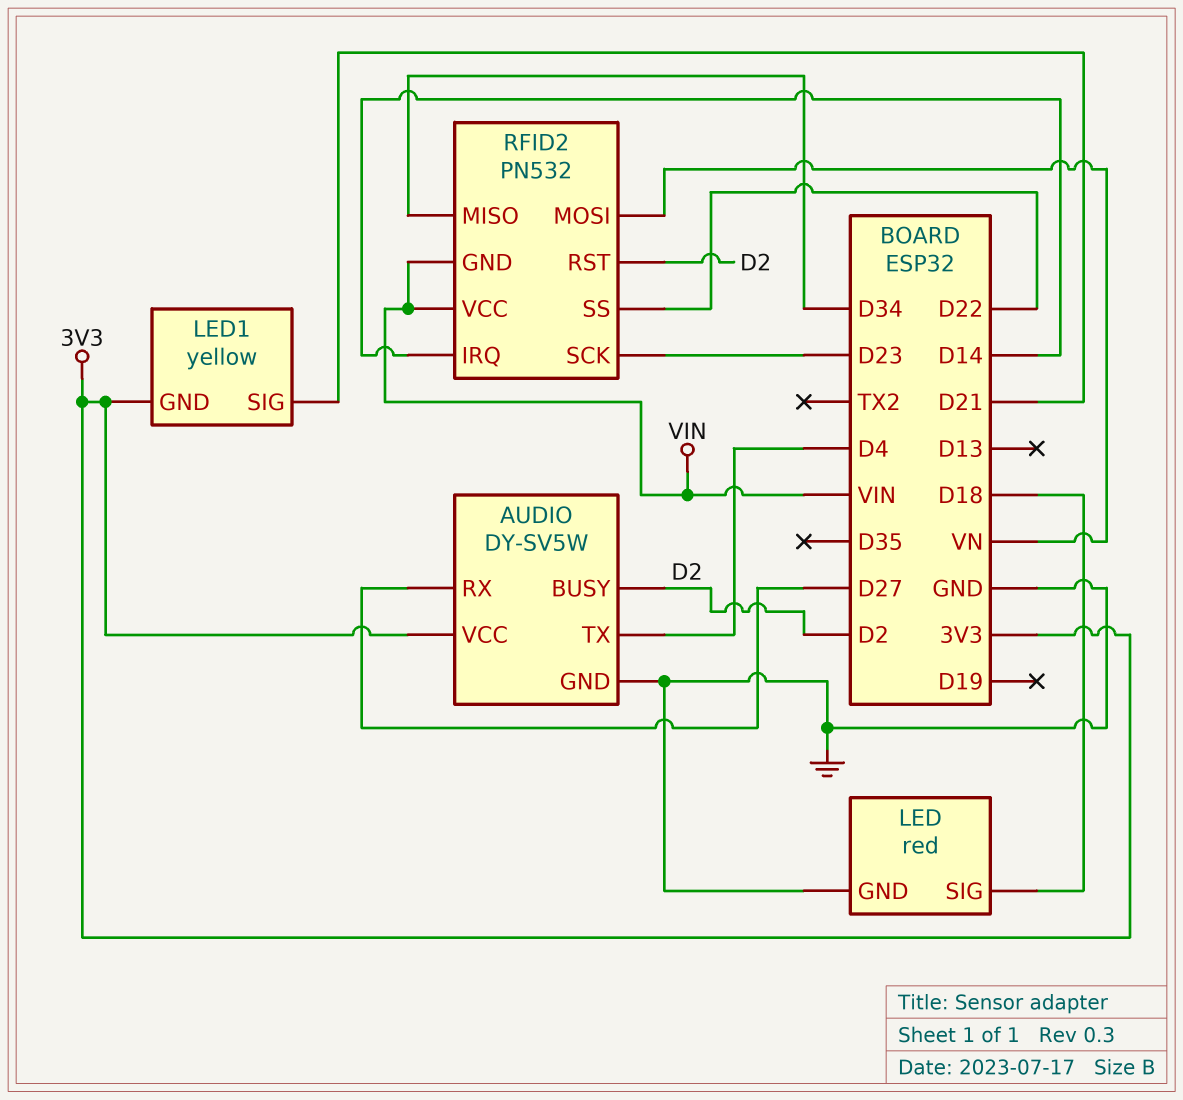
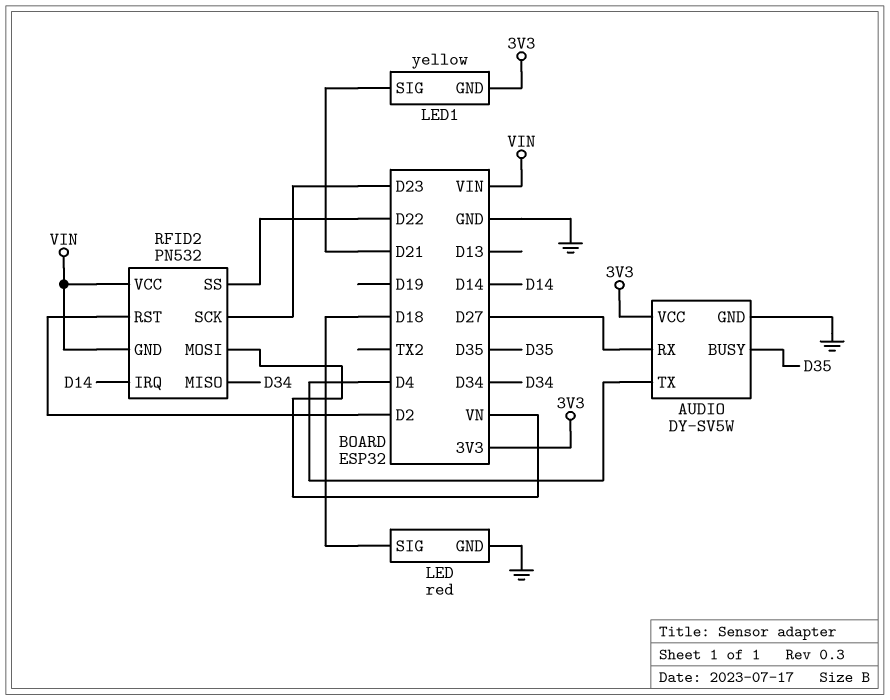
AUDIO pin BUSY: D2 -> D35

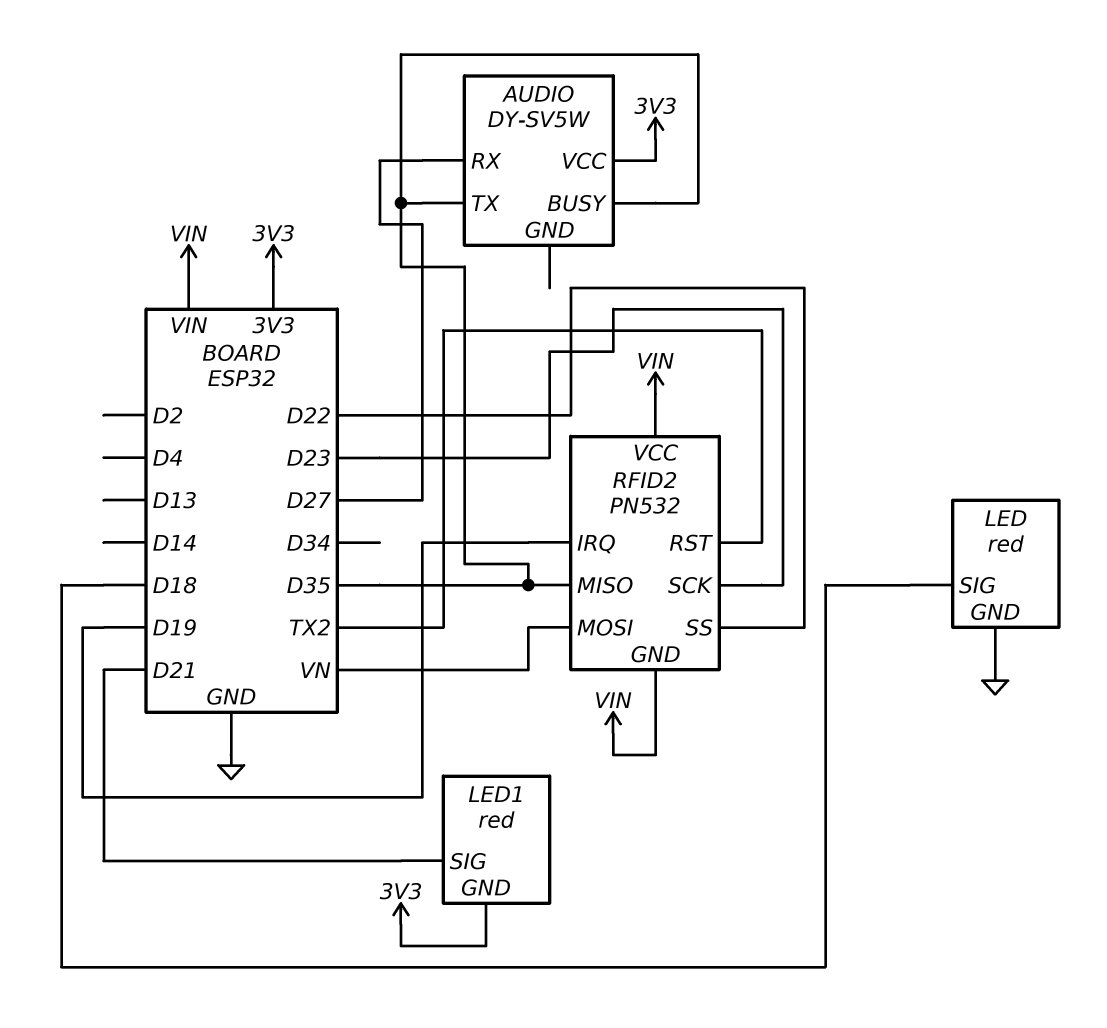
AUDIO pin GND: GND -> none
AUDIO pin TX: D4 -> D35
LED1: yellow -> red
RFID2 pin IRQ: D14 -> D19
RFID2 pin MISO: D34 -> D35
RFID2 pin RST: D2 -> TX2

